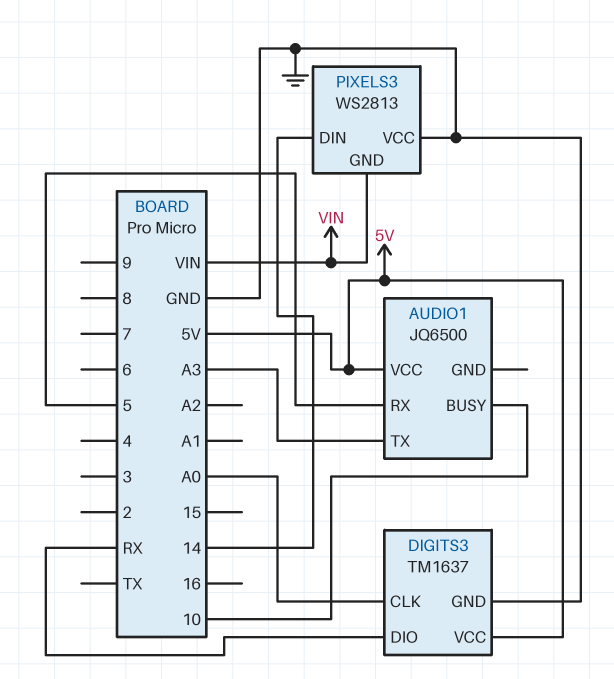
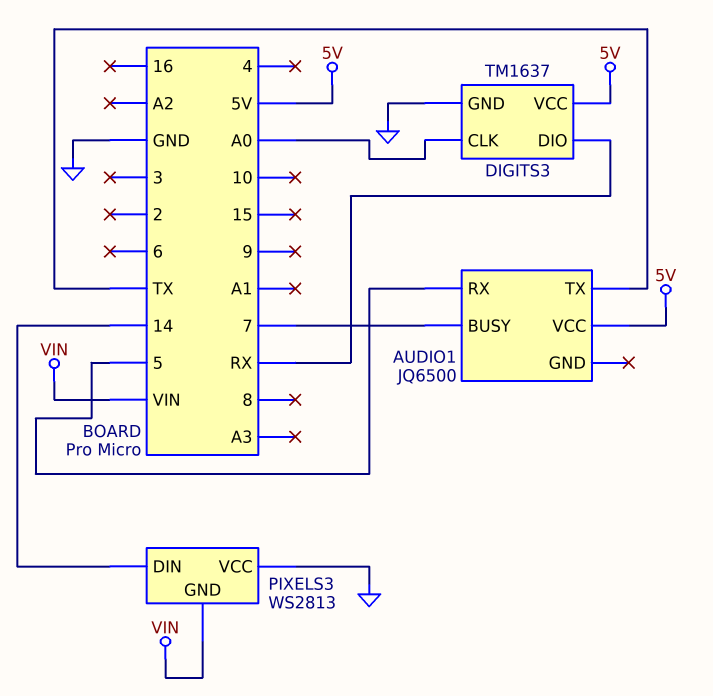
AUDIO1 pin BUSY: 10 -> 7
AUDIO1 pin TX: A3 -> TX

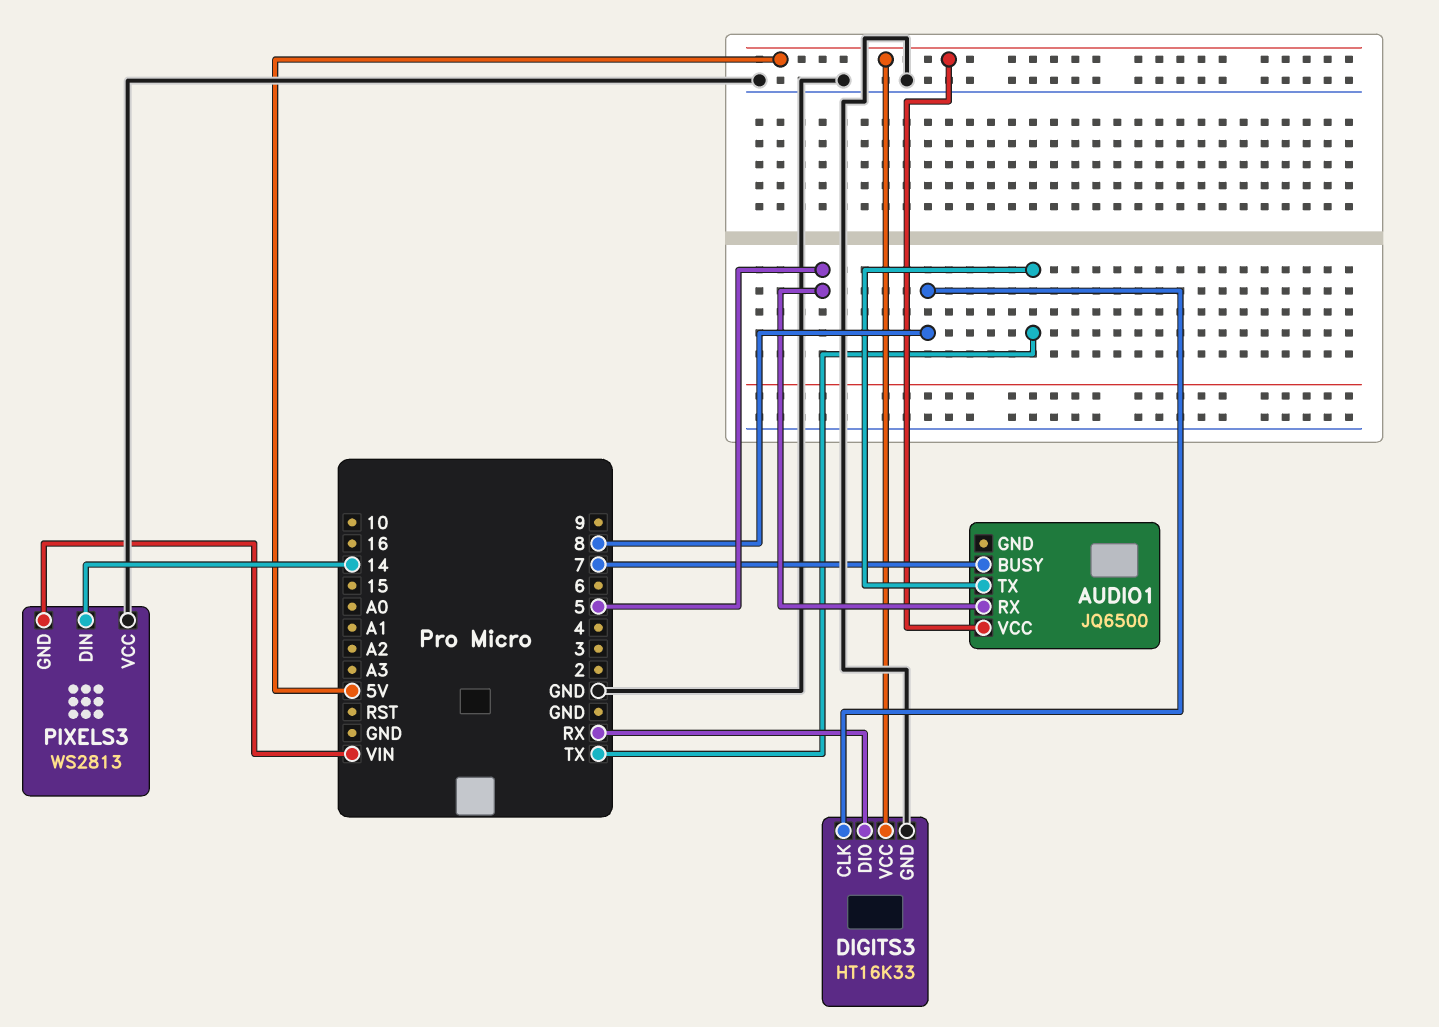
DIGITS3: TM1637 -> HT16K33
DIGITS3 pin CLK: A0 -> 8

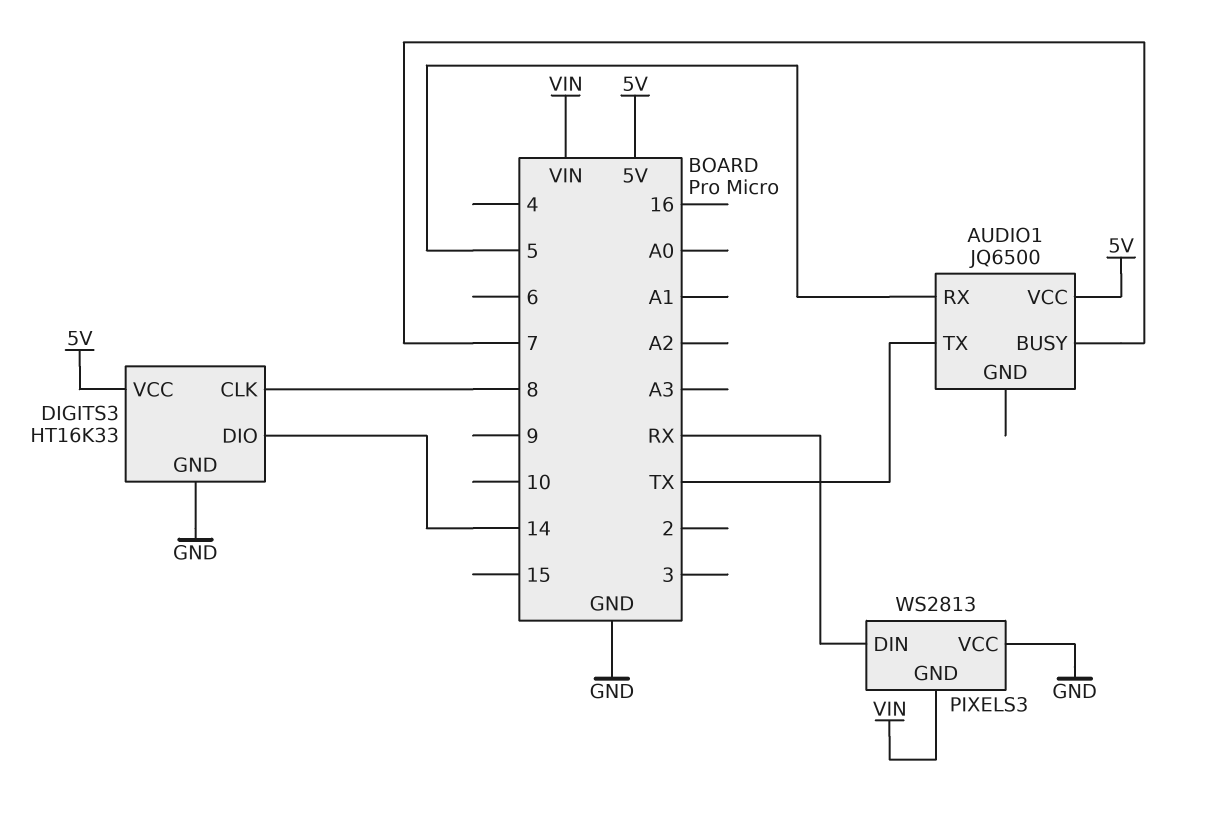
DIGITS3 pin DIO: RX -> 14
PIXELS3 pin DIN: 14 -> RX

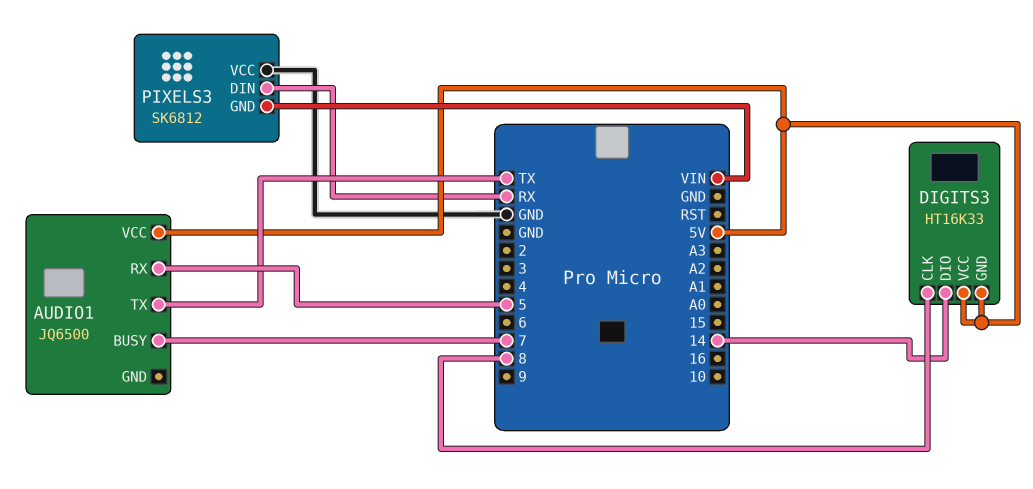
DIGITS3 pin GND: GND -> 5V
PIXELS3: WS2813 -> SK6812

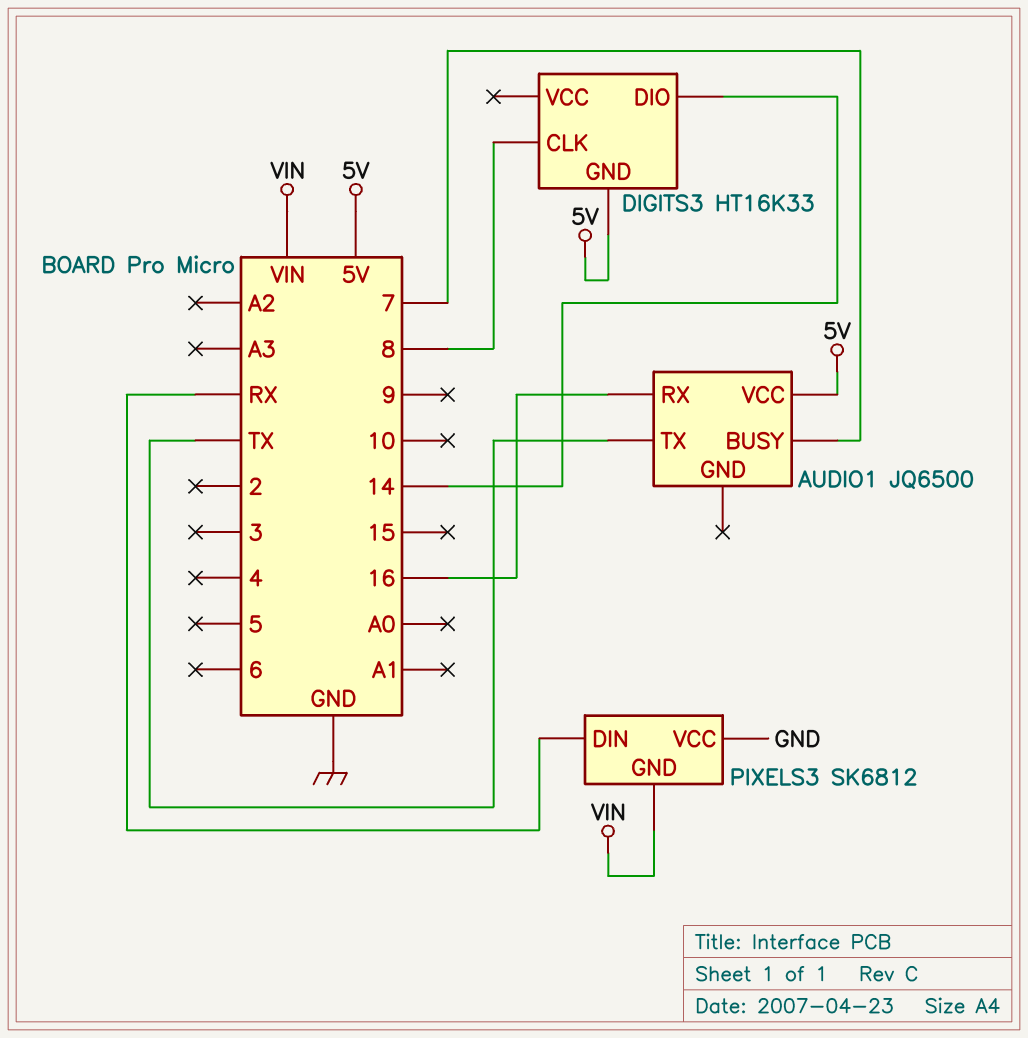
AUDIO1 pin RX: 5 -> 16
DIGITS3 pin VCC: 5V -> none

